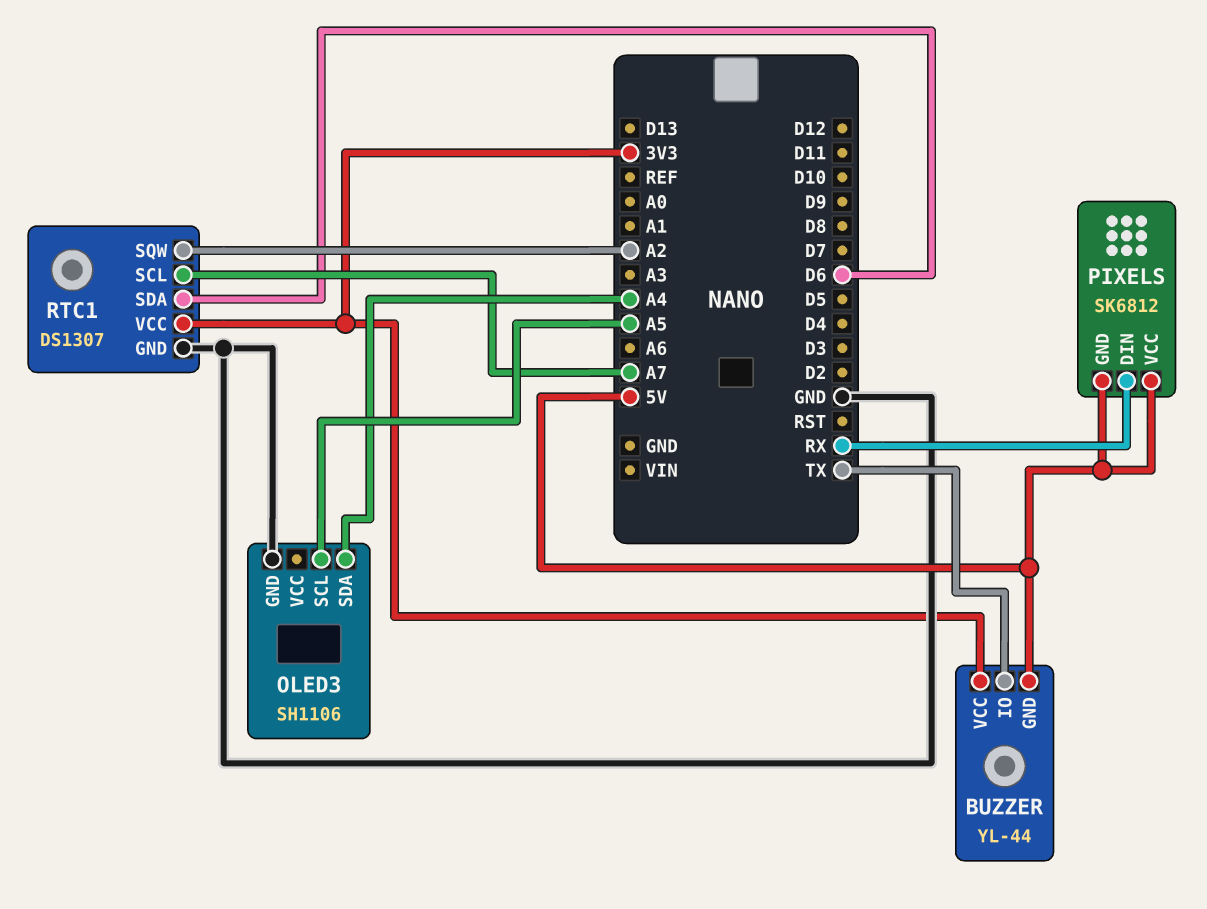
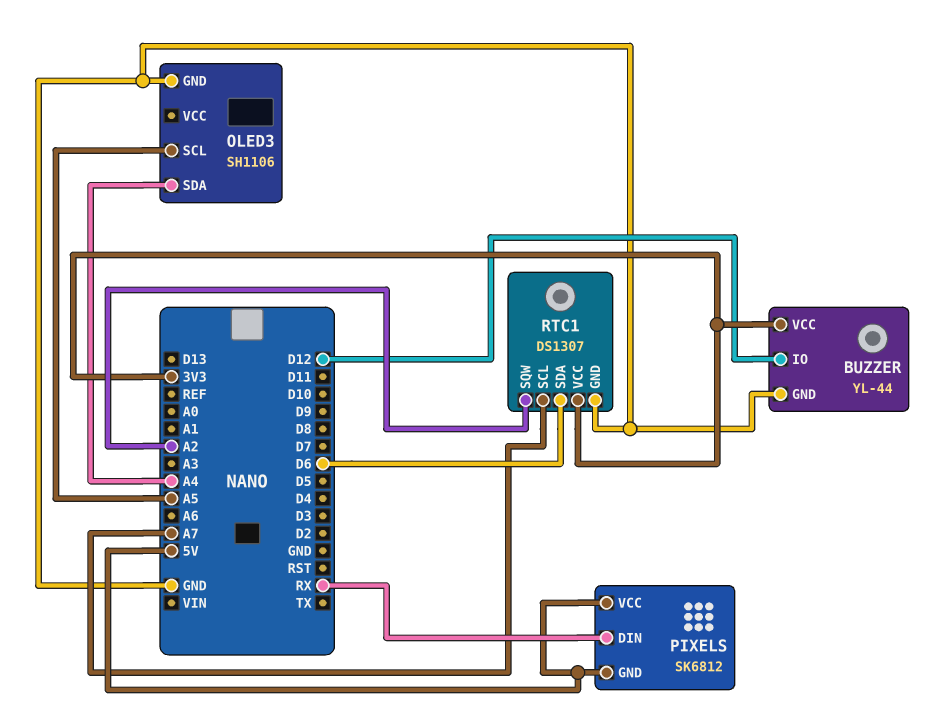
BUZZER pin GND: 5V -> GND
BUZZER pin IO: TX -> D12

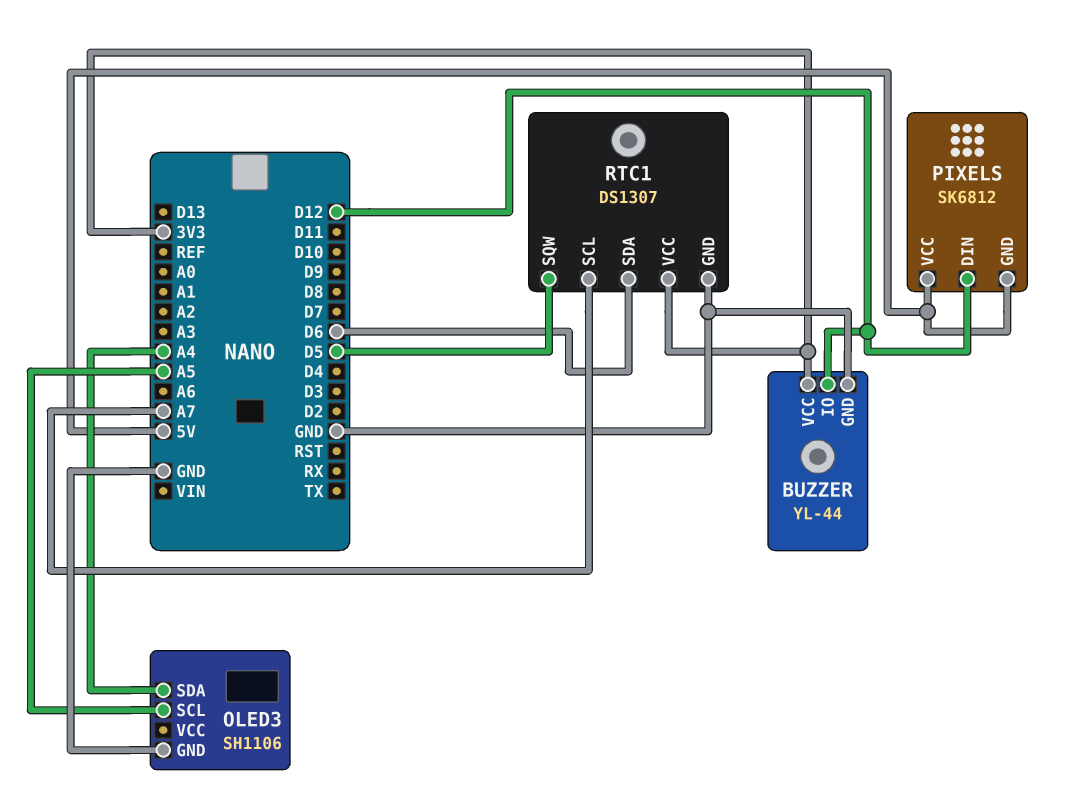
PIXELS pin DIN: RX -> D12
RTC1 pin SQW: A2 -> D5

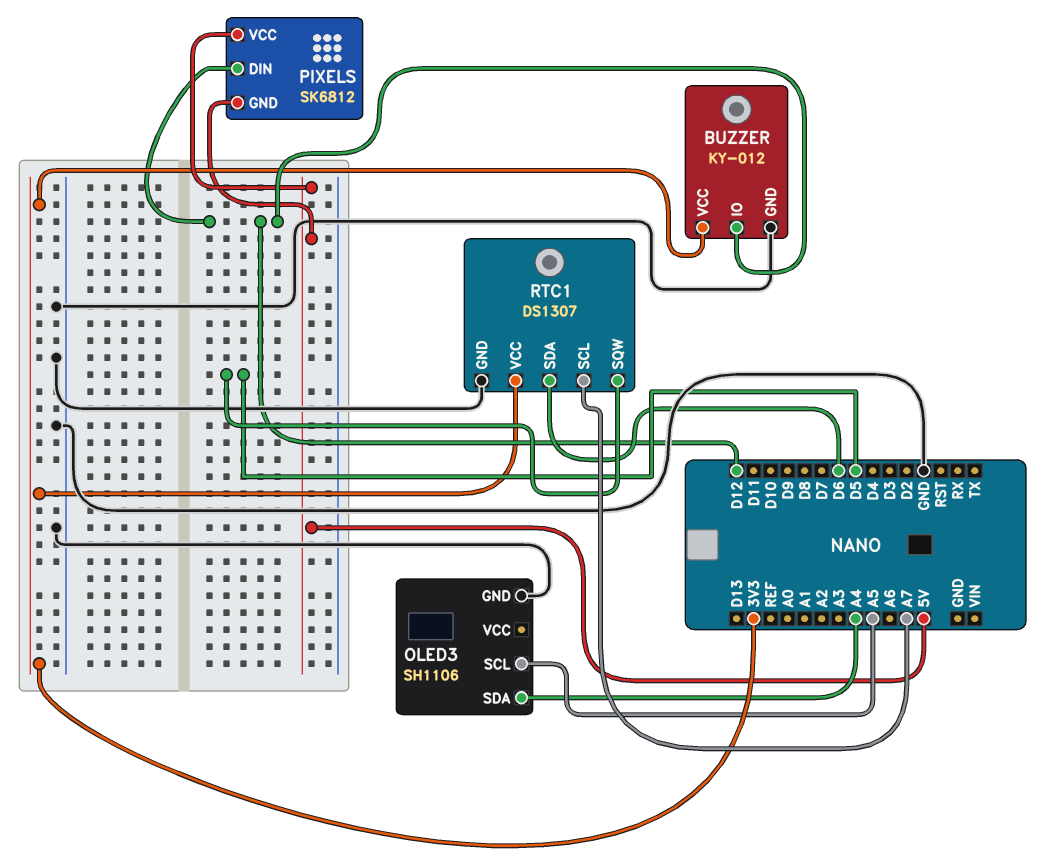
BUZZER: YL-44 -> KY-012

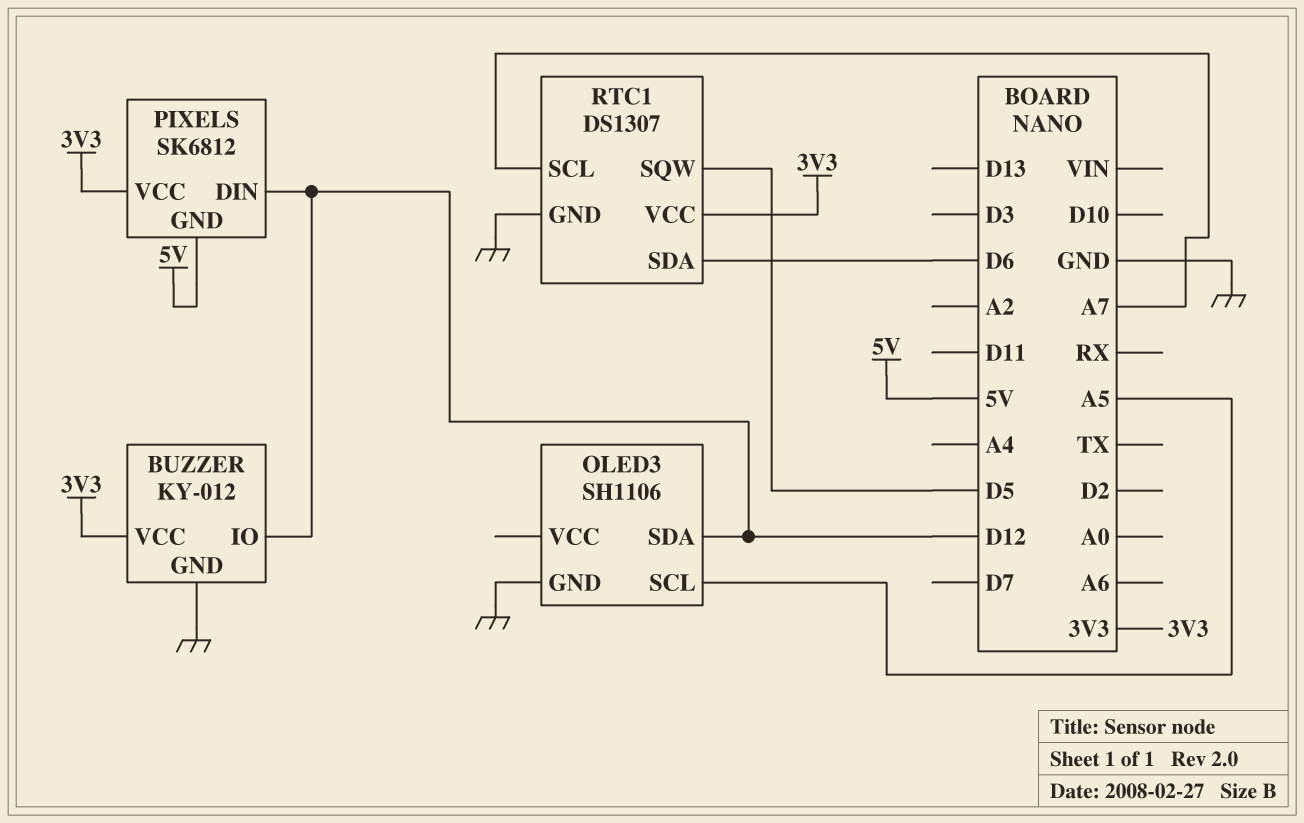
OLED3 pin SDA: A4 -> D12
PIXELS pin VCC: 5V -> 3V3

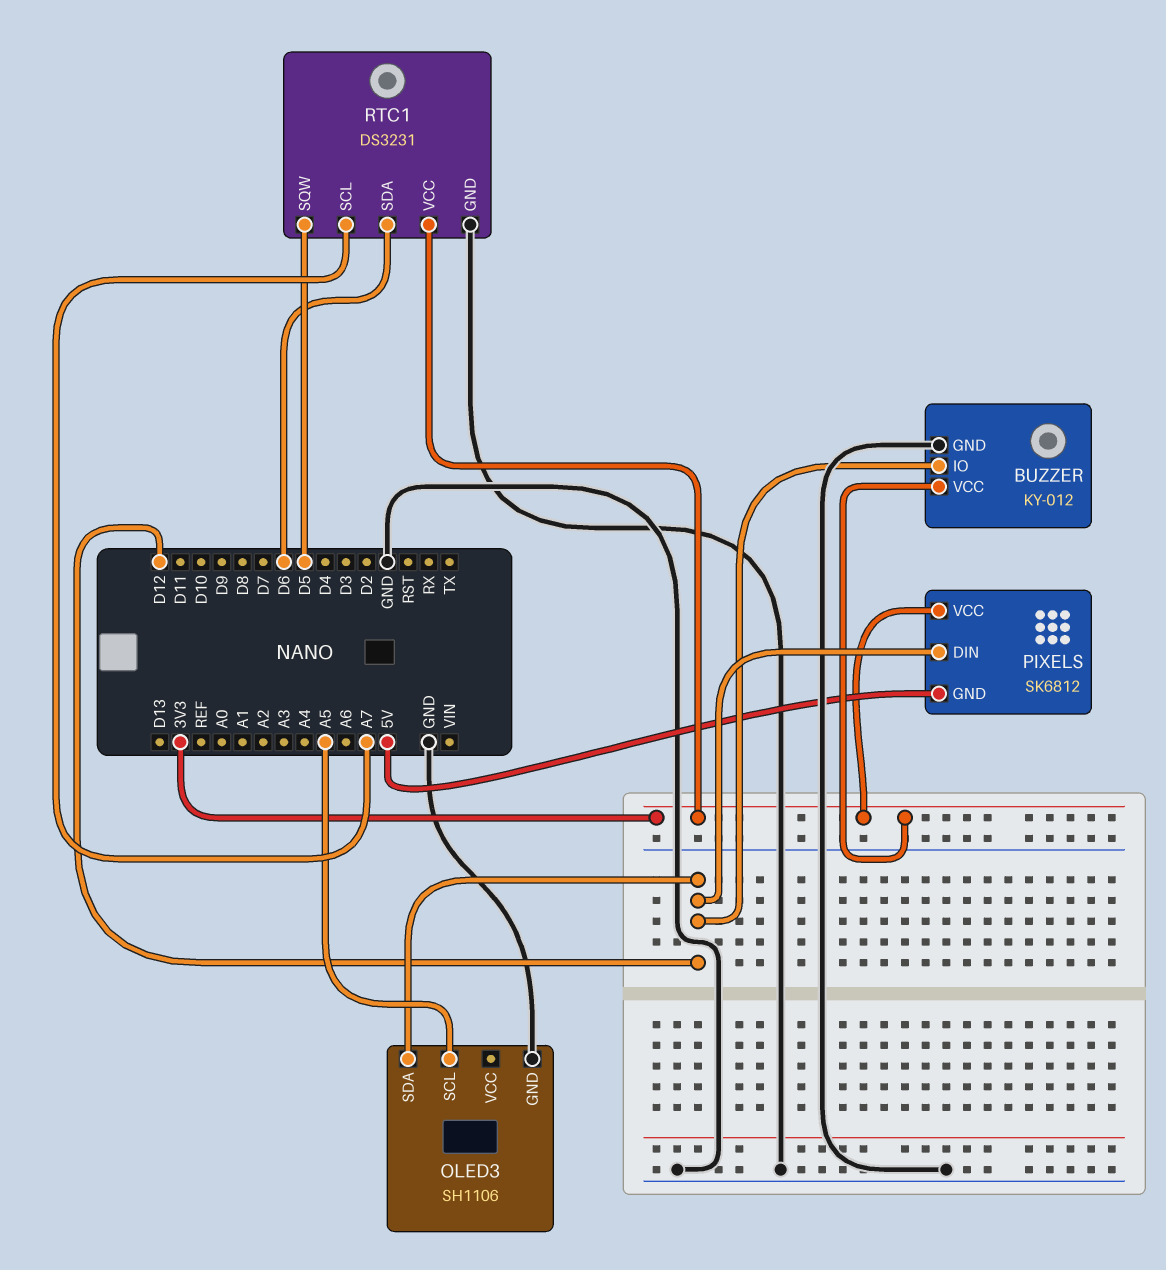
RTC1: DS1307 -> DS3231

